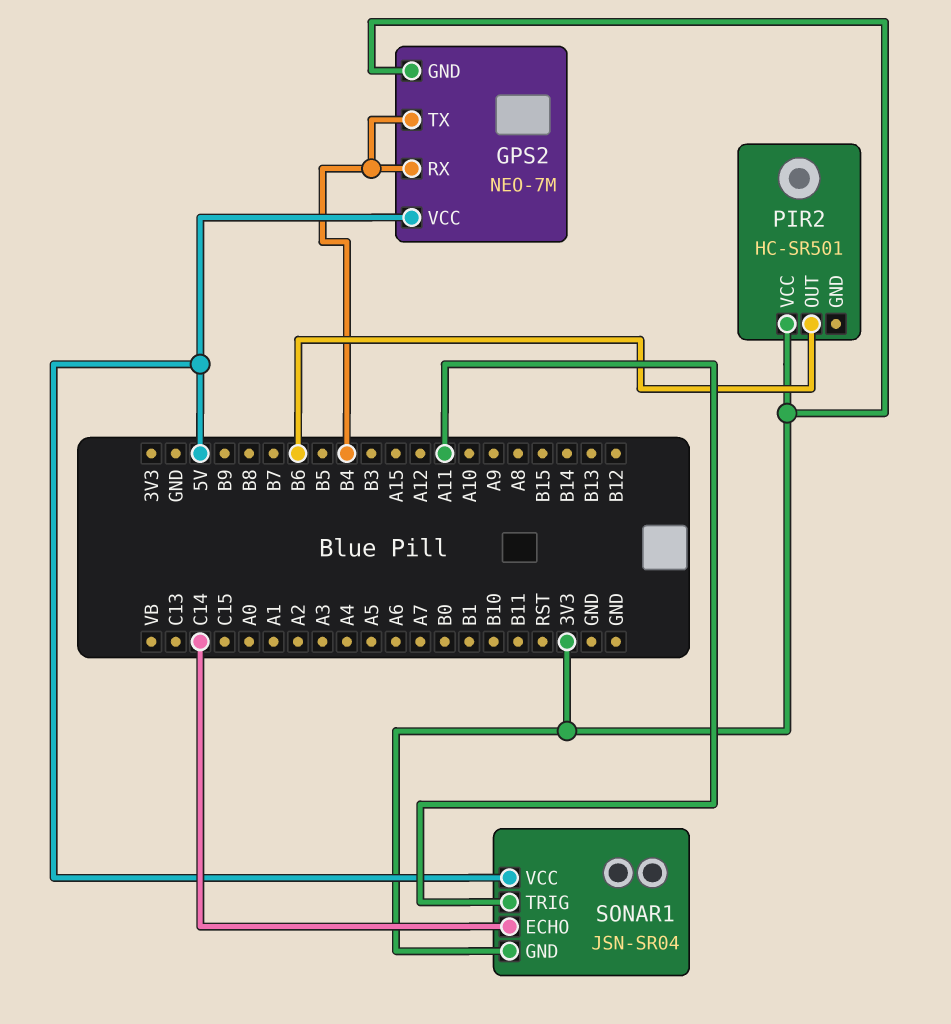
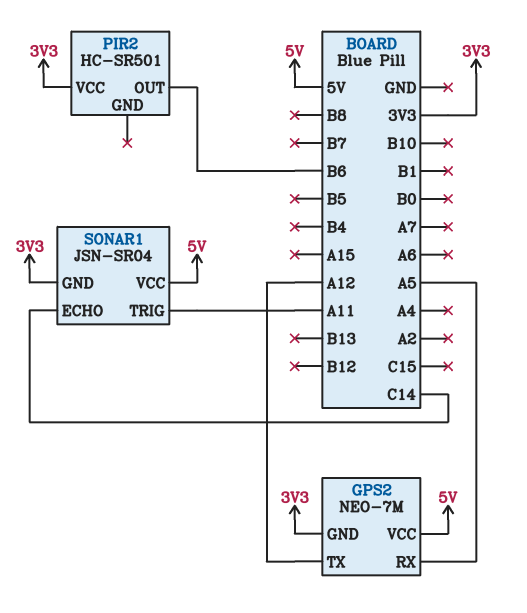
GPS2 pin RX: B4 -> A5
GPS2 pin TX: B4 -> A12

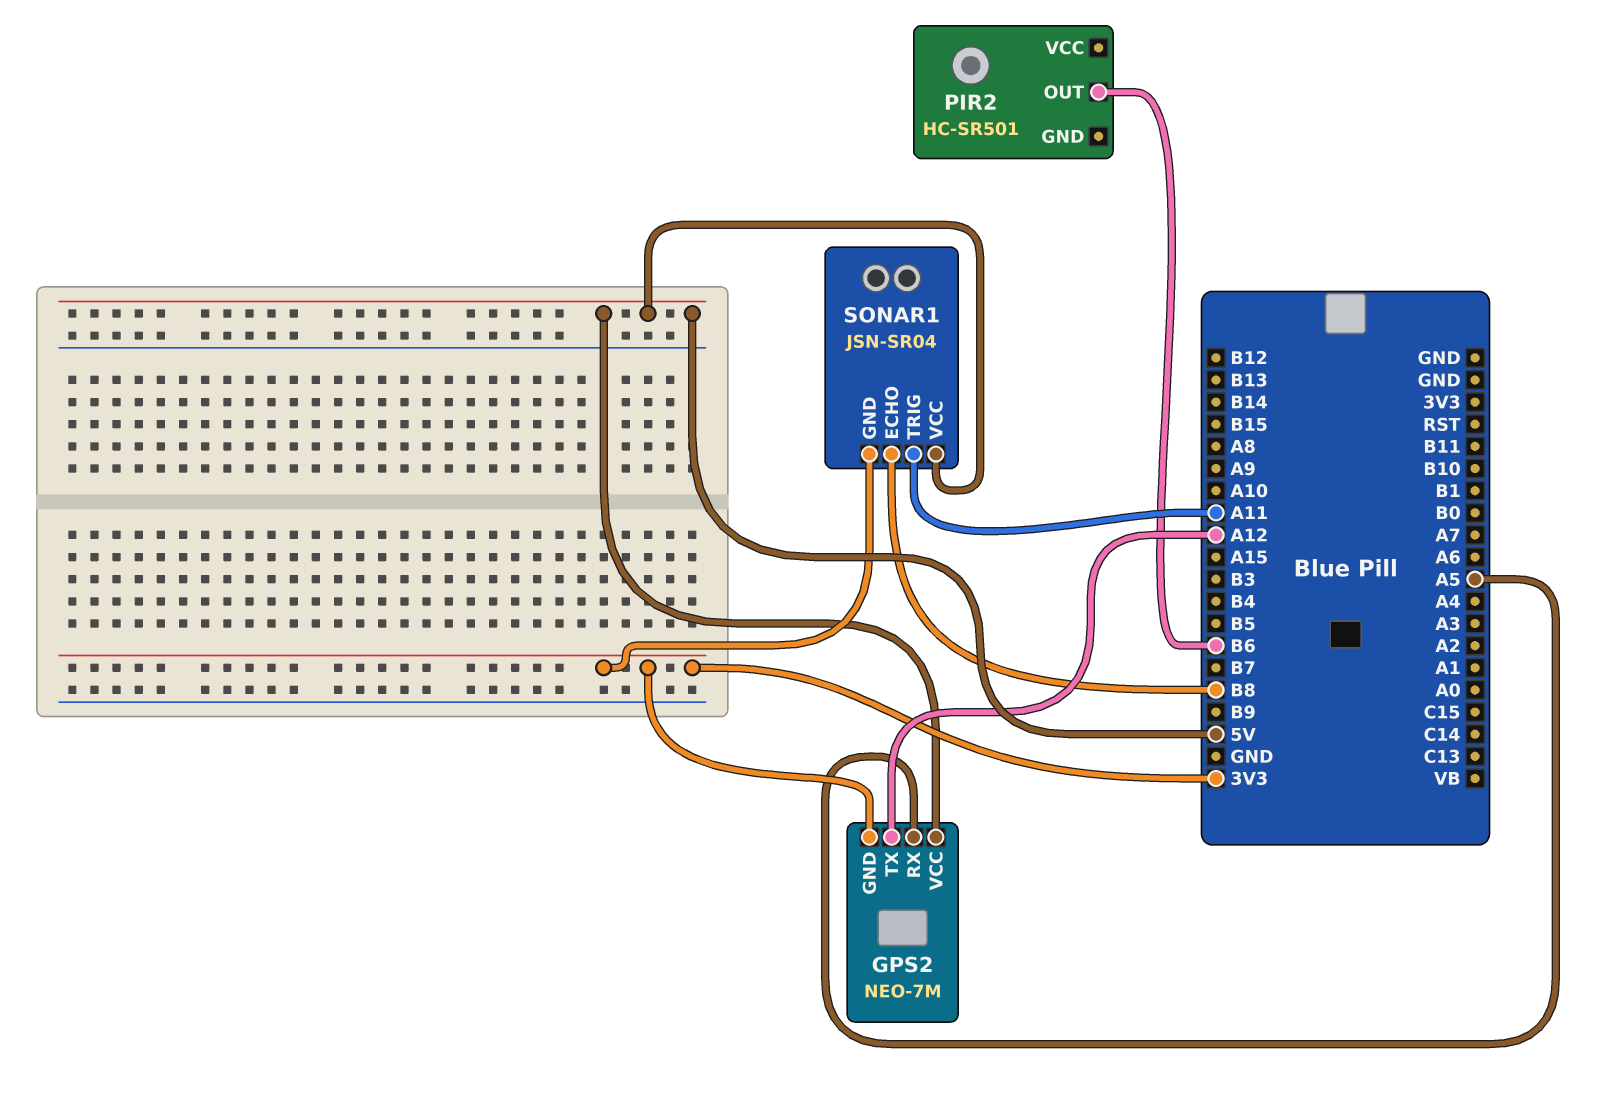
PIR2 pin VCC: 3V3 -> none
SONAR1 pin ECHO: C14 -> B8

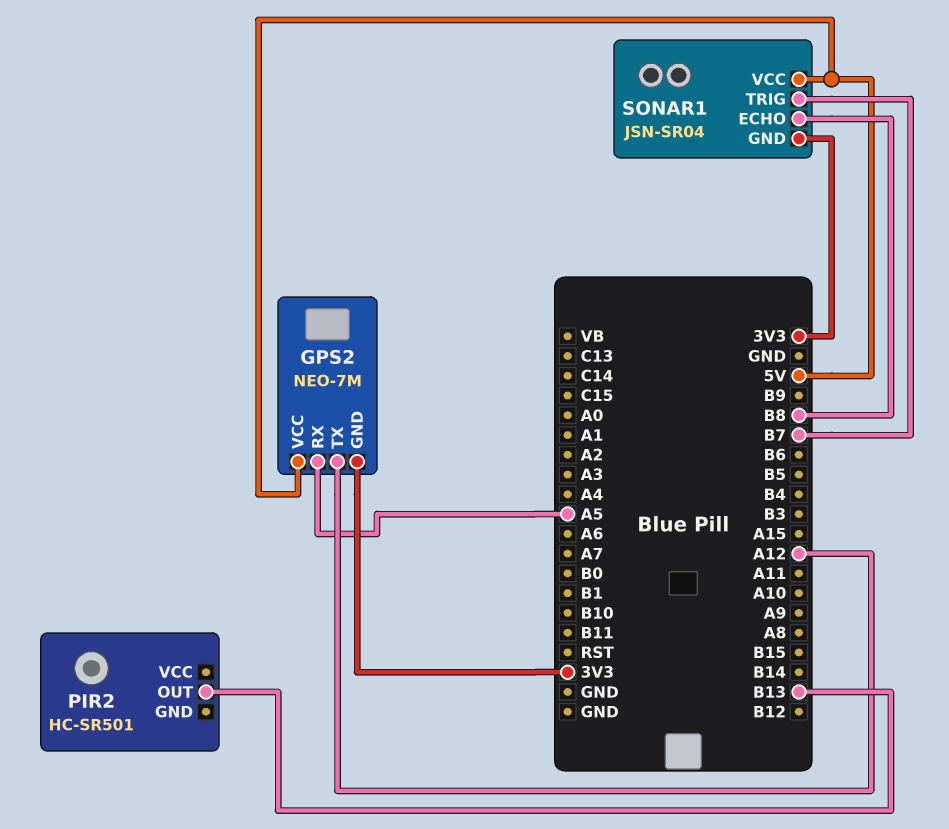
PIR2 pin OUT: B6 -> B13
SONAR1 pin TRIG: A11 -> B7

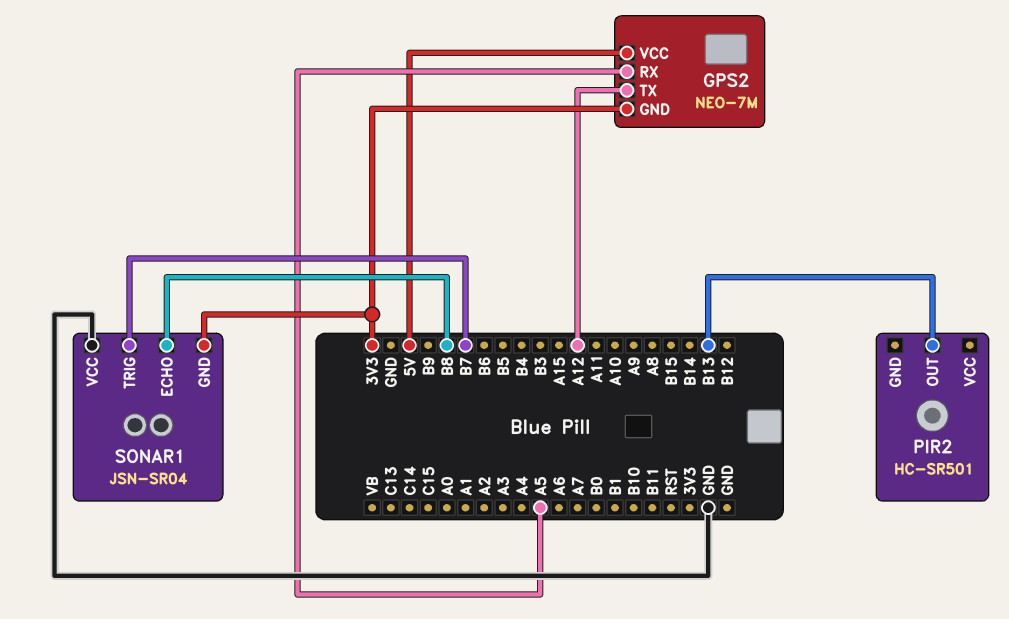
SONAR1 pin VCC: 5V -> GND

